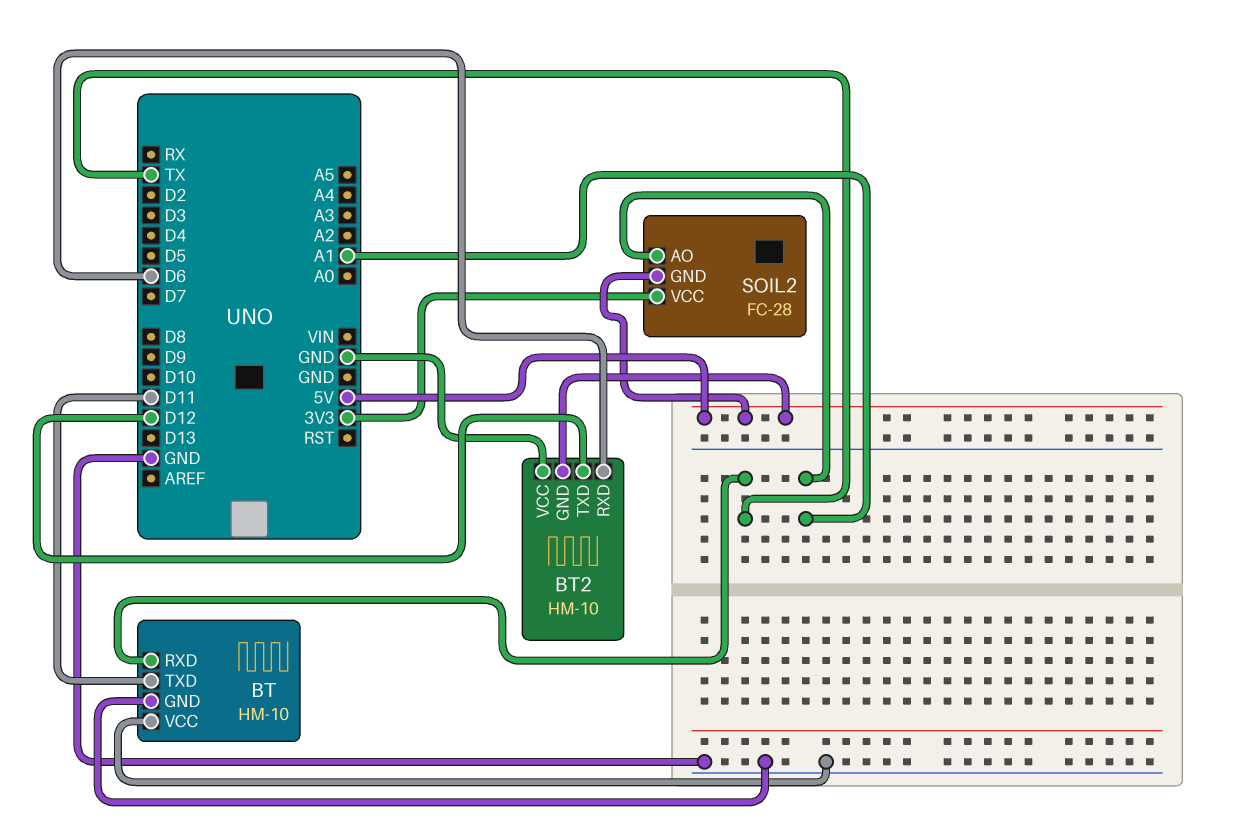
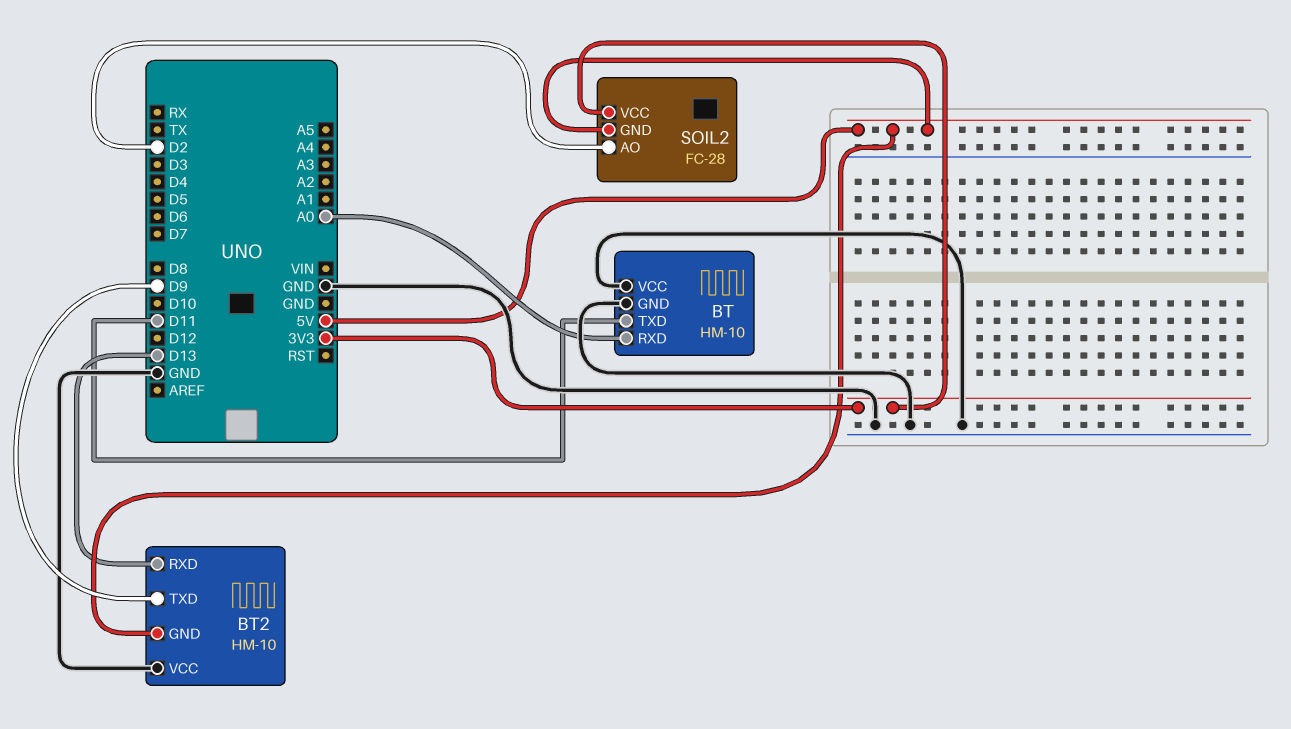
BT pin RXD: TX -> A0
BT2 pin RXD: D6 -> D13
BT2 pin TXD: D12 -> D9
SOIL2 pin AO: A1 -> D2

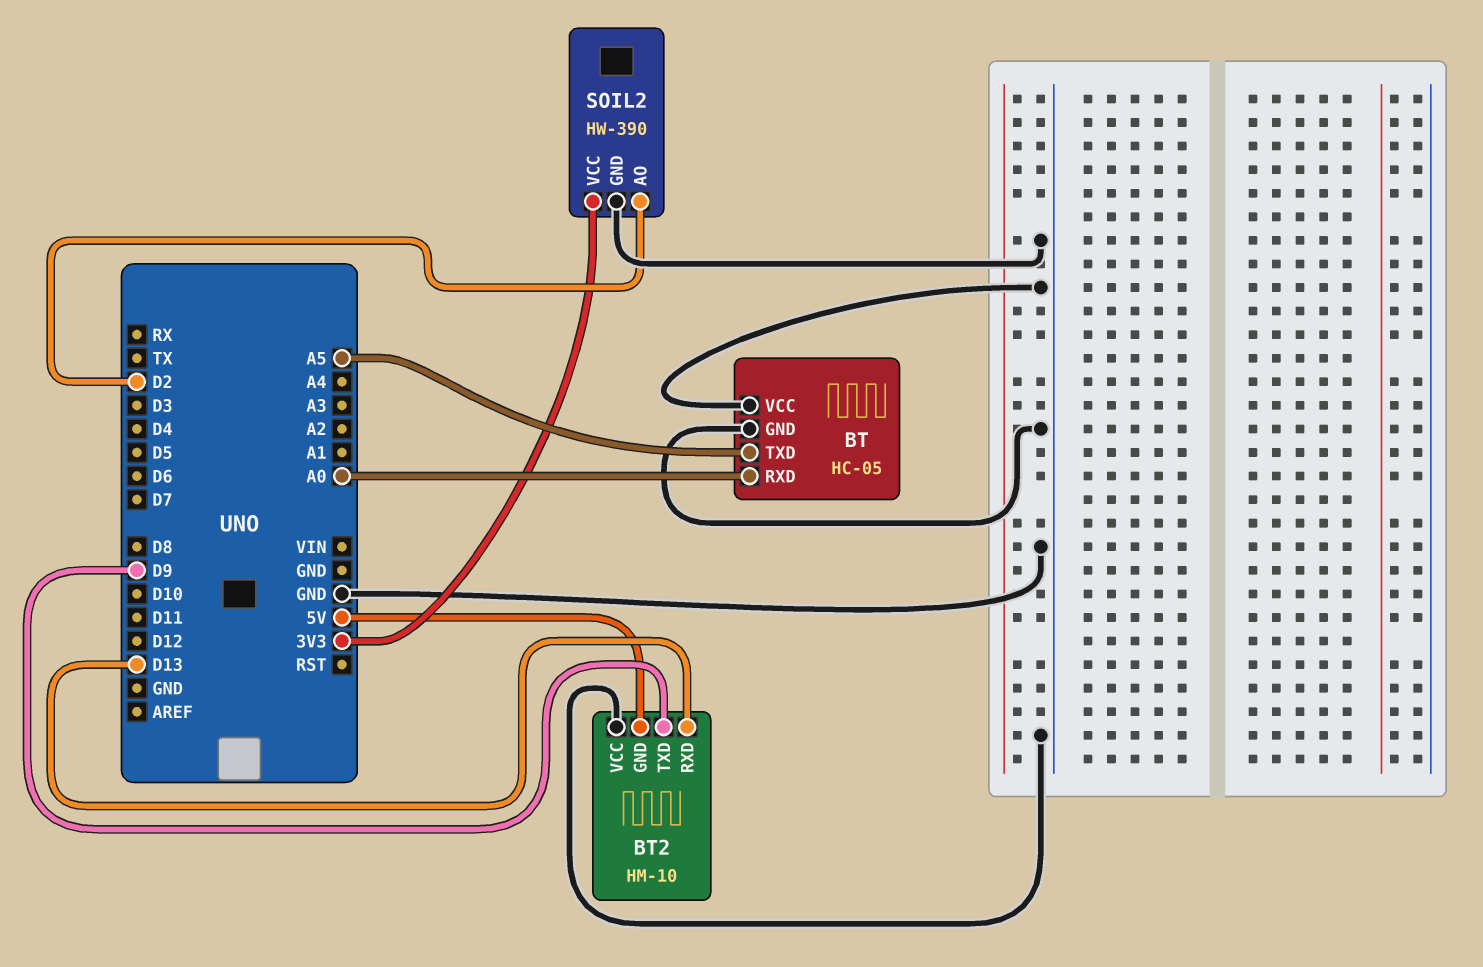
BT: HM-10 -> HC-05
BT pin TXD: D11 -> A5
SOIL2: FC-28 -> HW-390
SOIL2 pin GND: 5V -> GND

